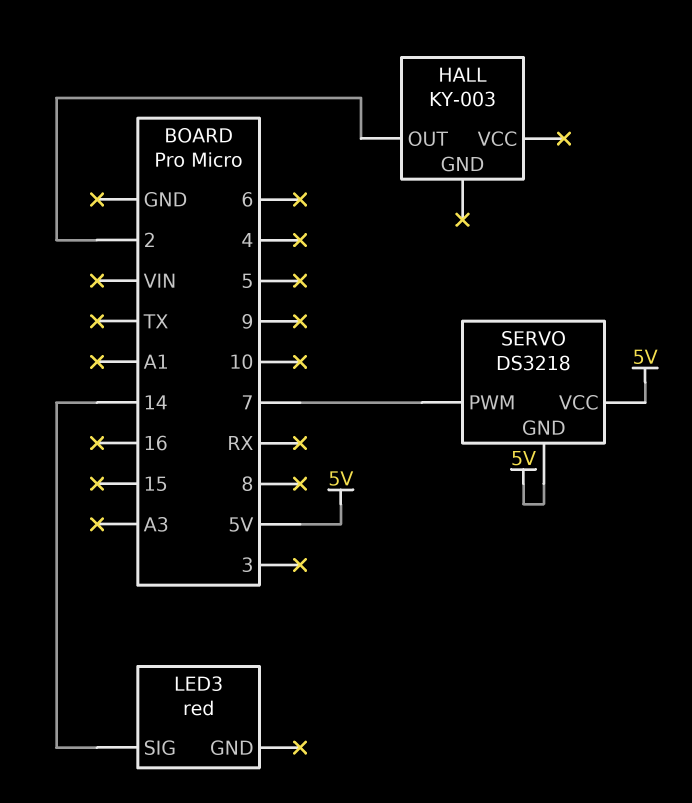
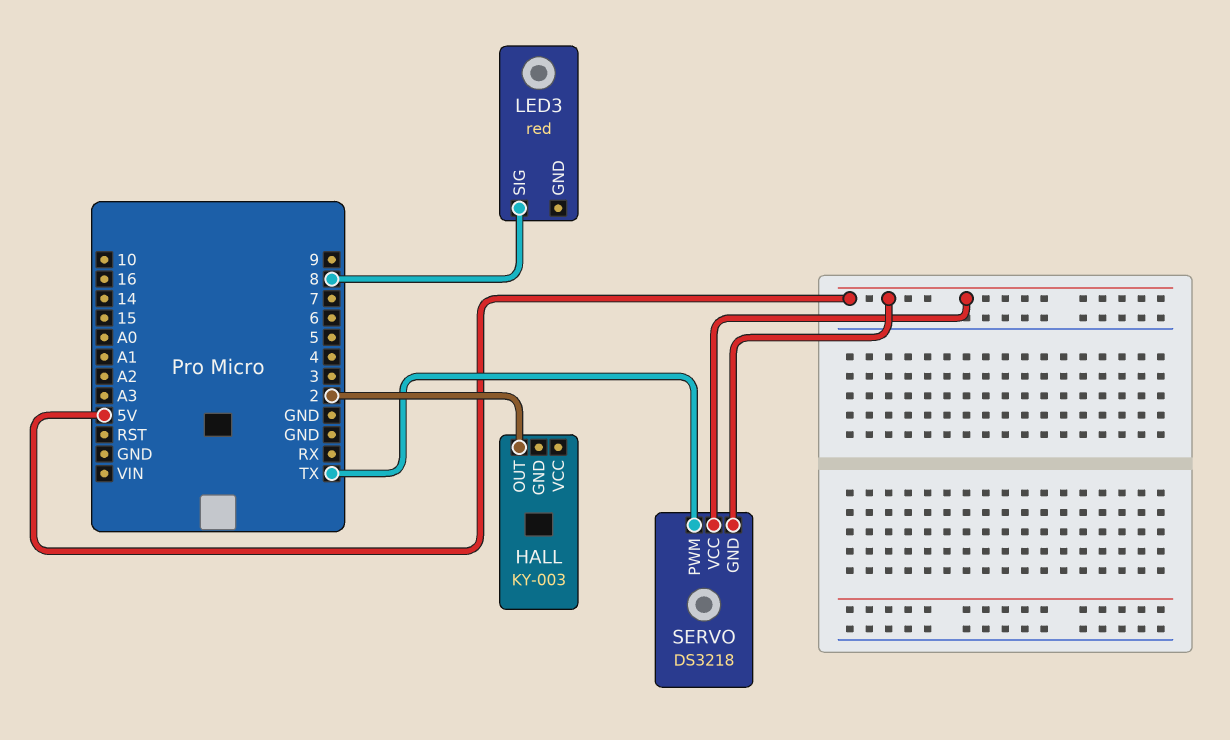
LED3 pin SIG: 14 -> 8
SERVO pin PWM: 7 -> TX

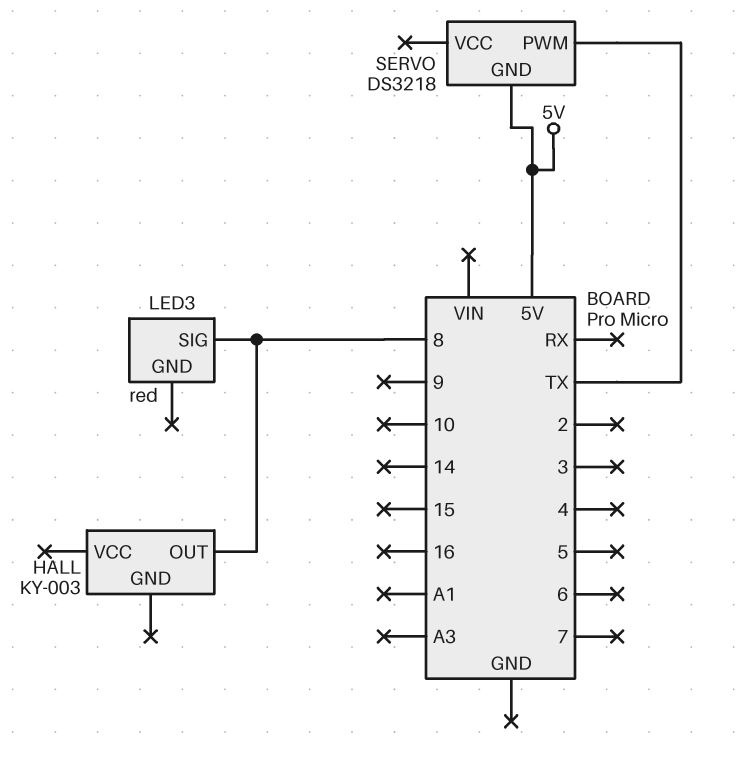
HALL pin OUT: 2 -> 8
SERVO pin VCC: 5V -> none

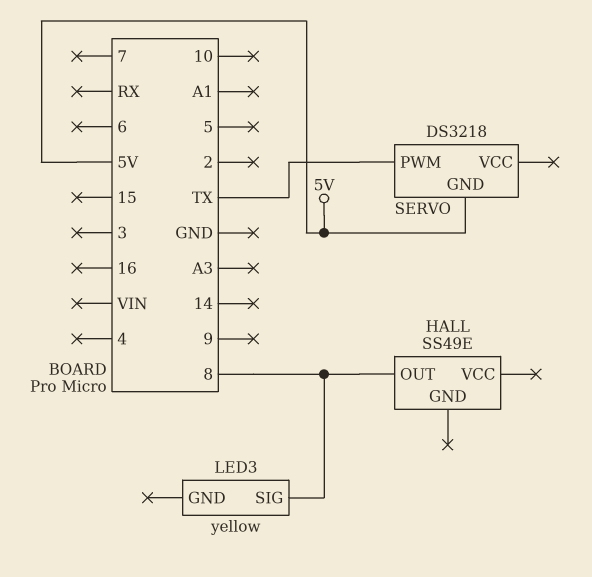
HALL: KY-003 -> SS49E
LED3: red -> yellow

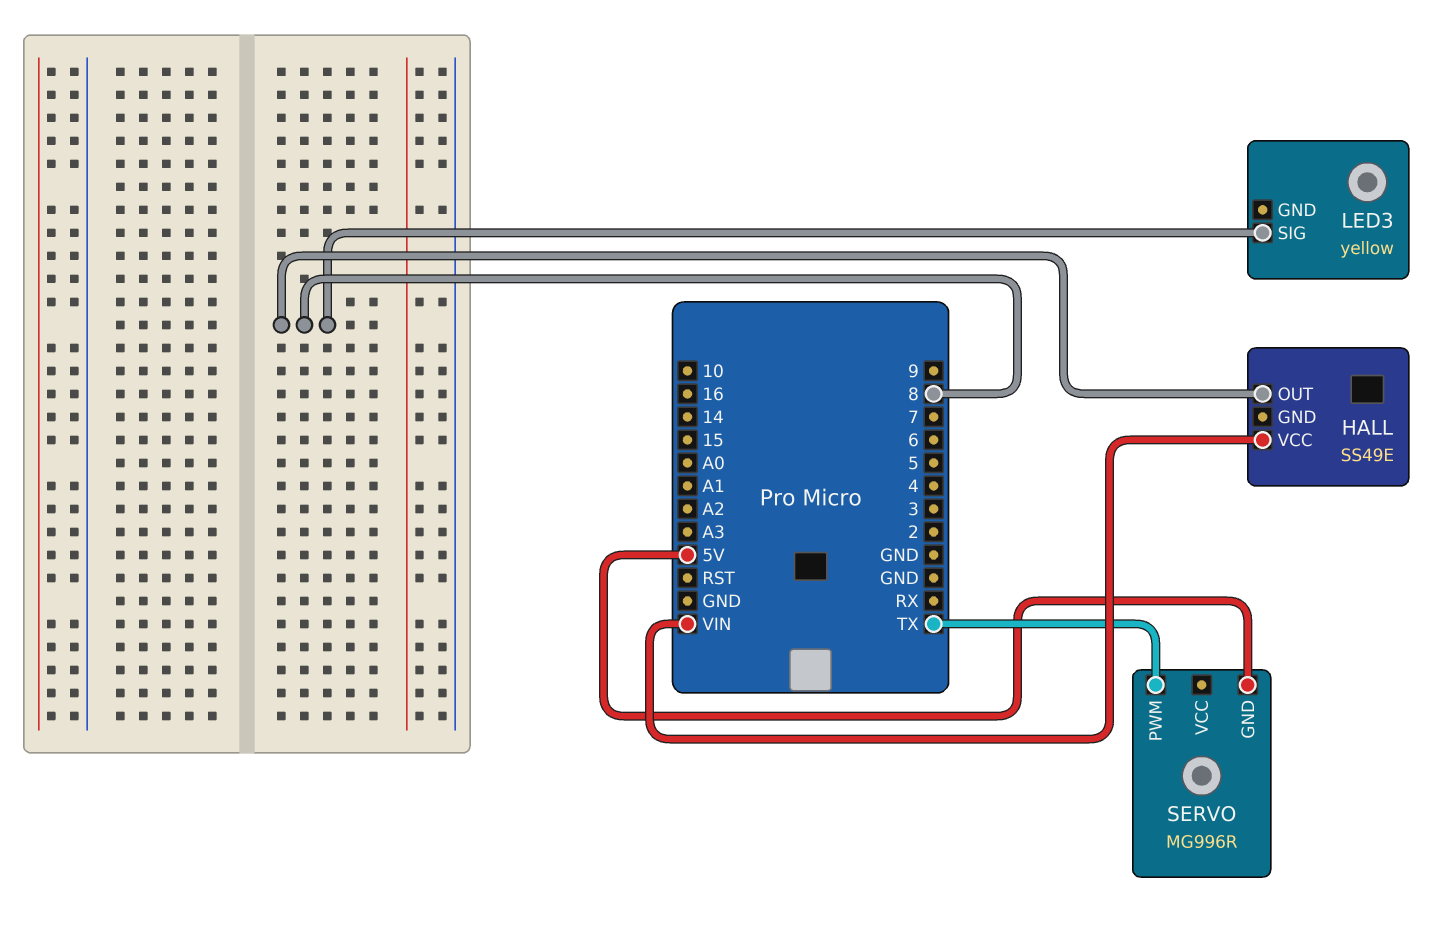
HALL pin VCC: none -> VIN
SERVO: DS3218 -> MG996R

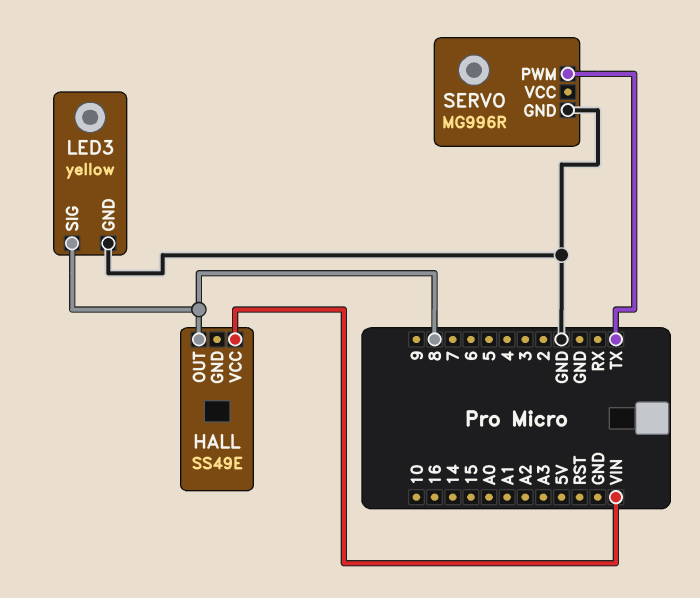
LED3 pin GND: none -> GND
SERVO pin GND: 5V -> GND

